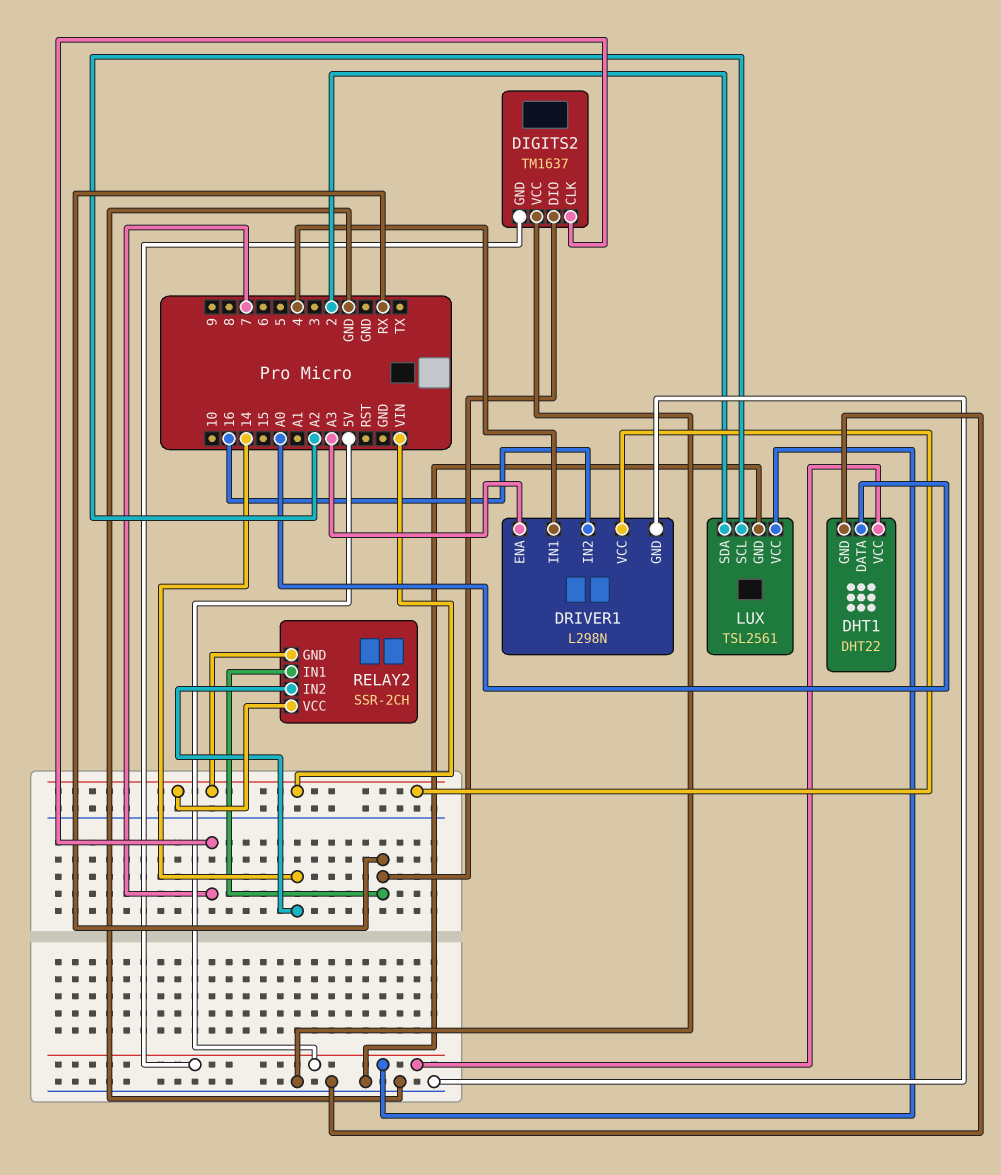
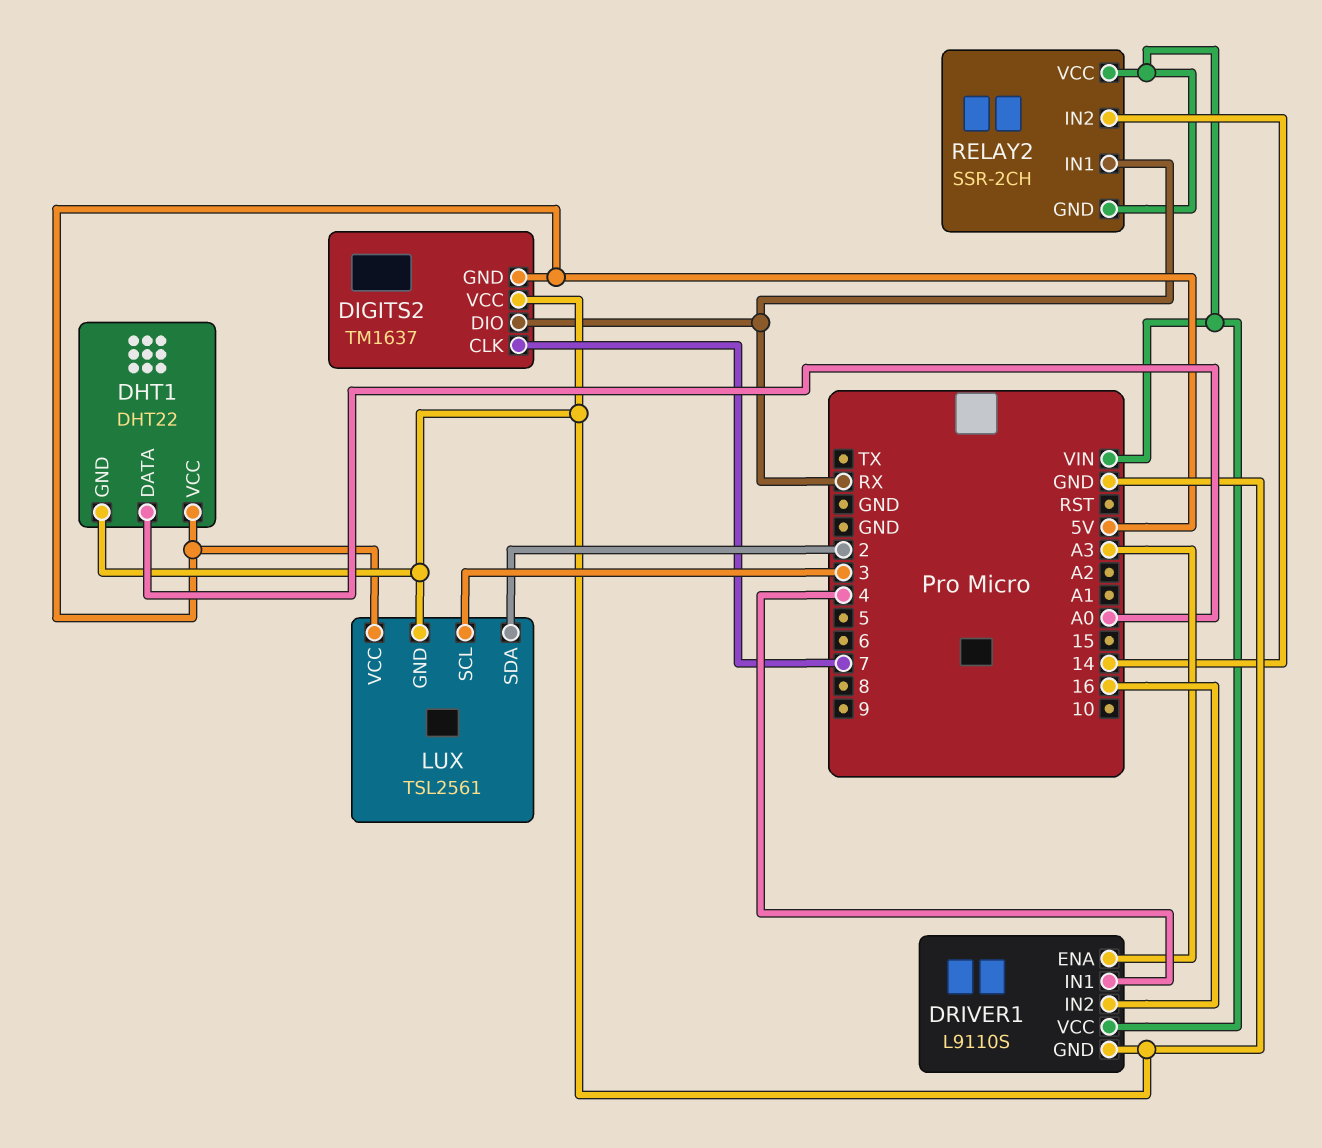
DRIVER1: L298N -> L9110S
LUX pin SCL: A2 -> 3

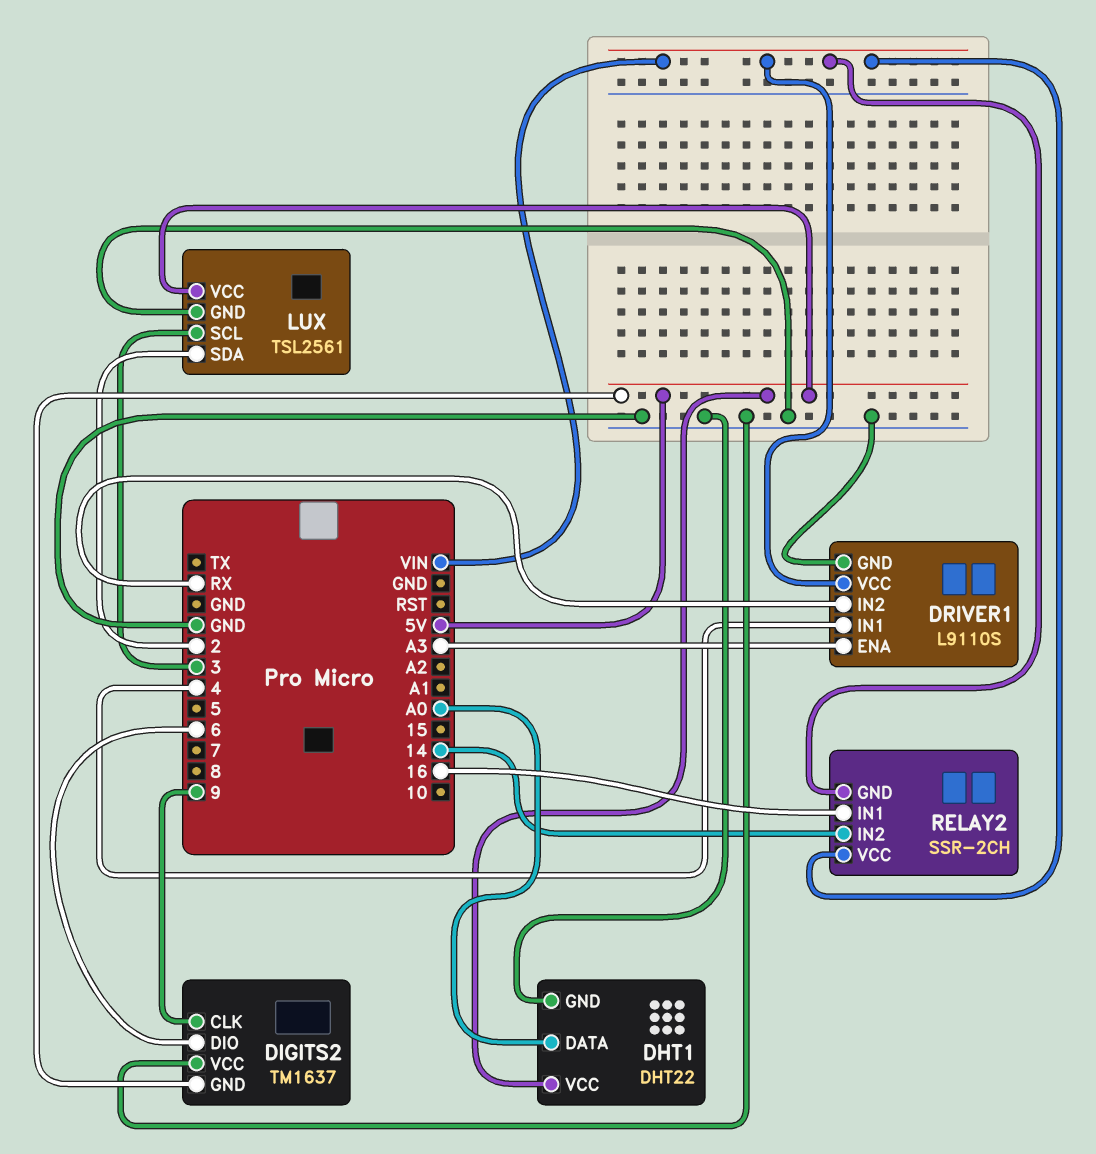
DIGITS2 pin CLK: 7 -> 9
DIGITS2 pin DIO: RX -> 6
DRIVER1 pin IN2: 16 -> RX
RELAY2 pin IN1: RX -> 16

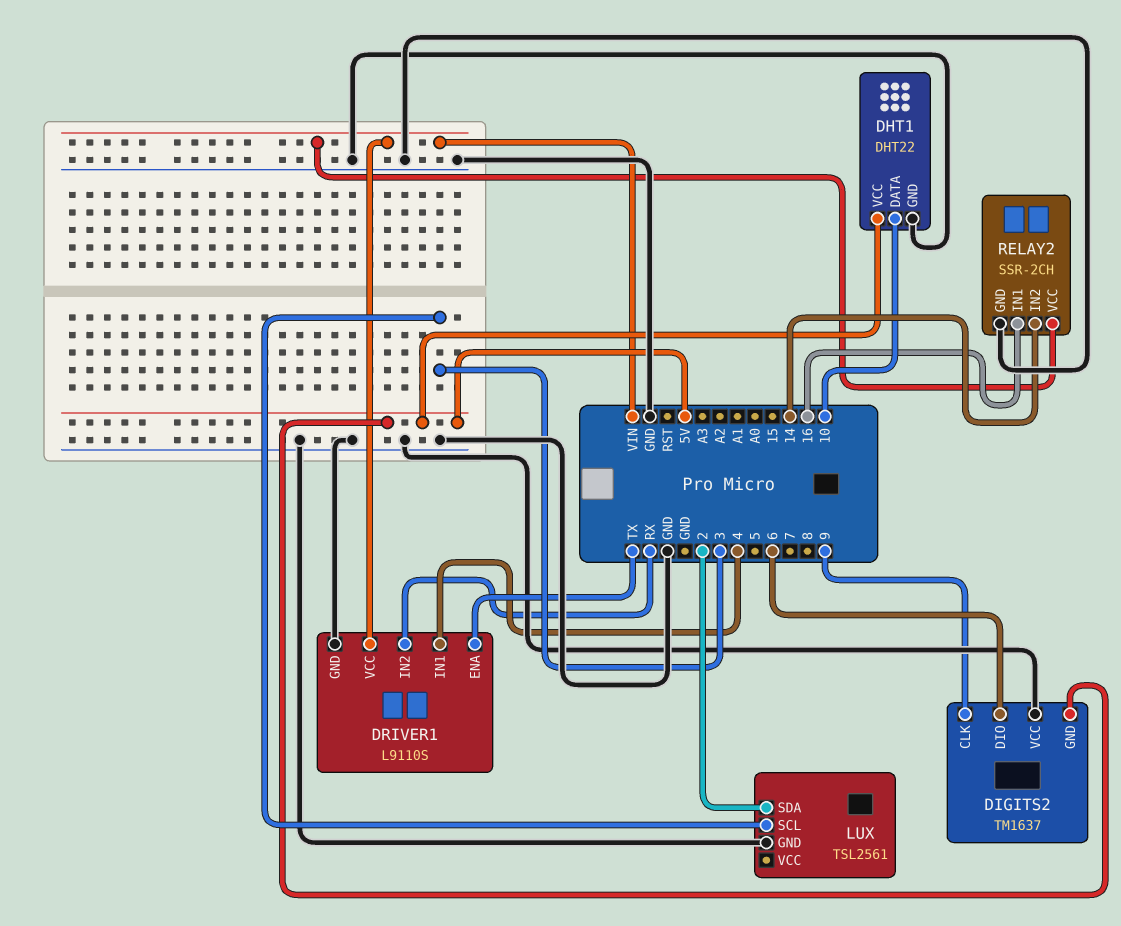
DHT1 pin DATA: A0 -> 10
DRIVER1 pin ENA: A3 -> TX
LUX pin VCC: 5V -> none
RELAY2 pin GND: VIN -> GND

